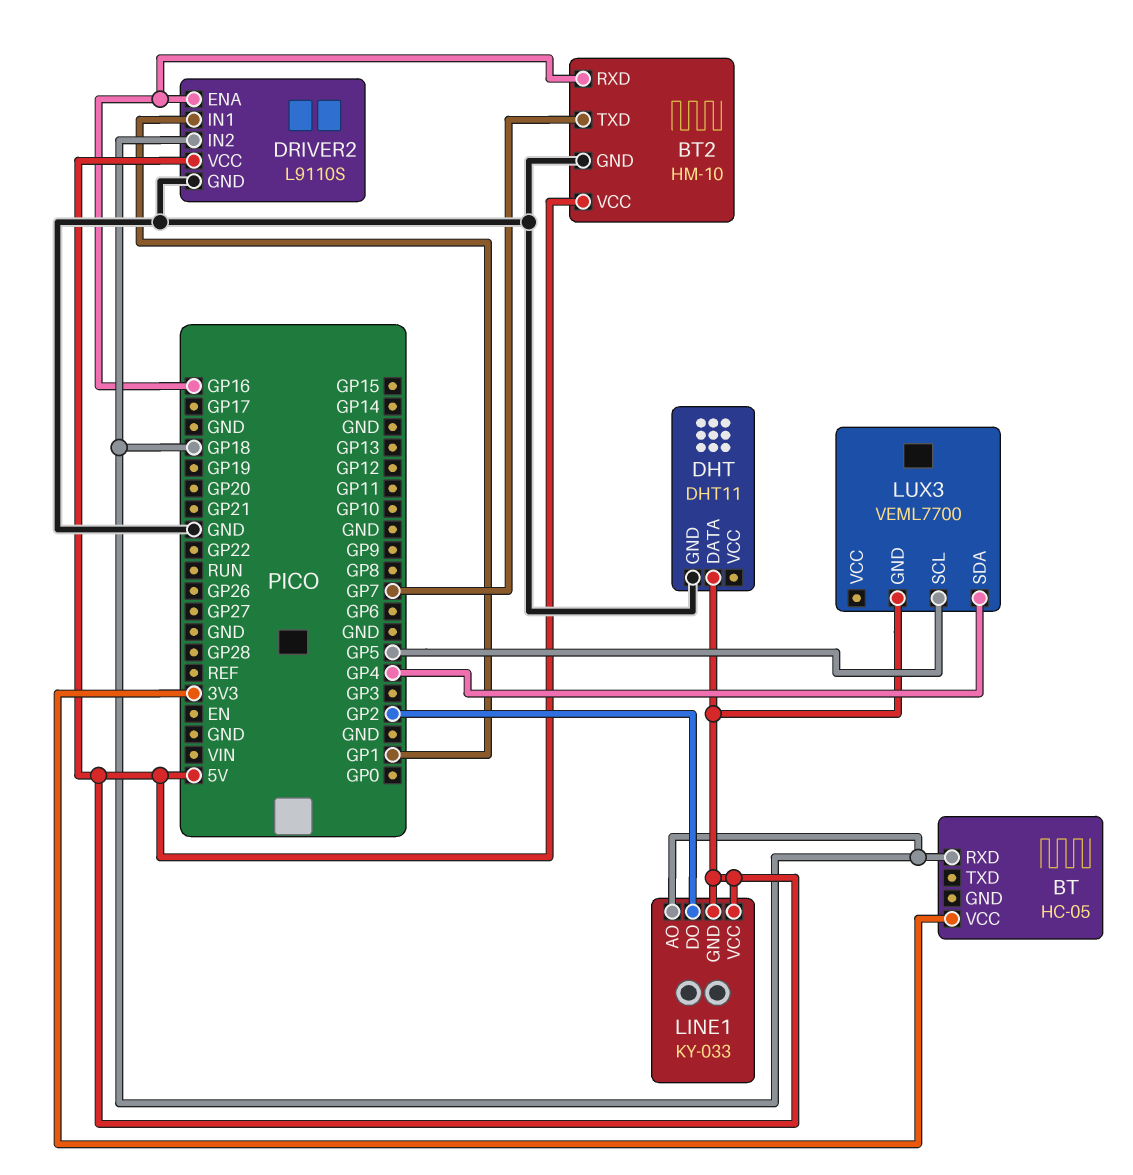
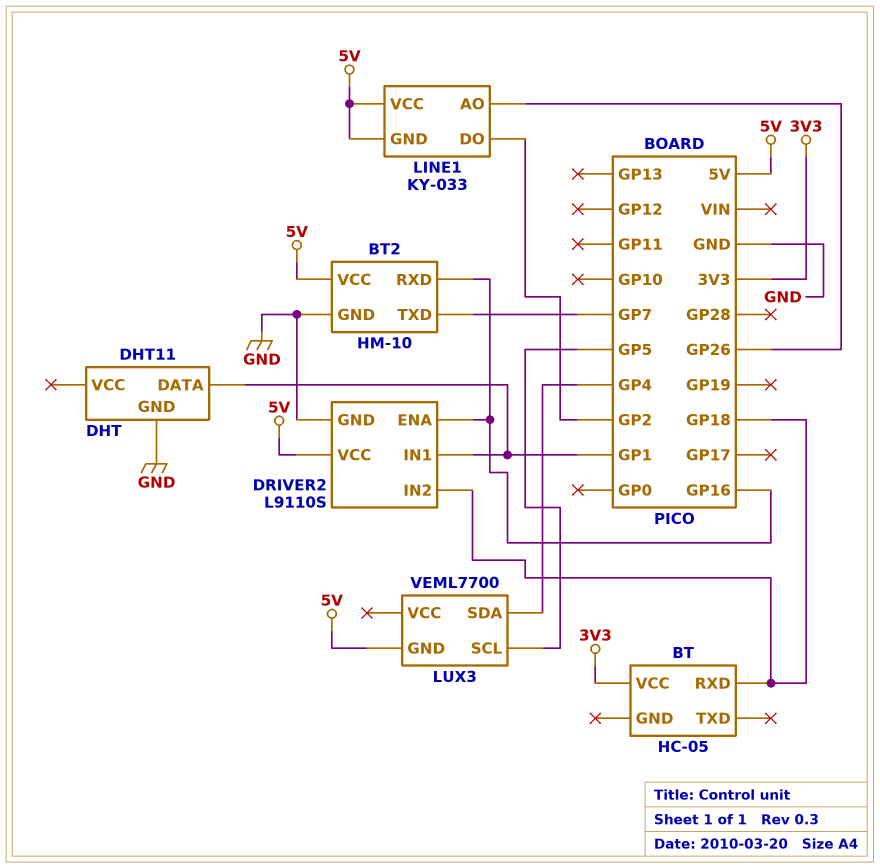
DHT pin DATA: 5V -> GP1
LINE1 pin AO: GP18 -> GP26

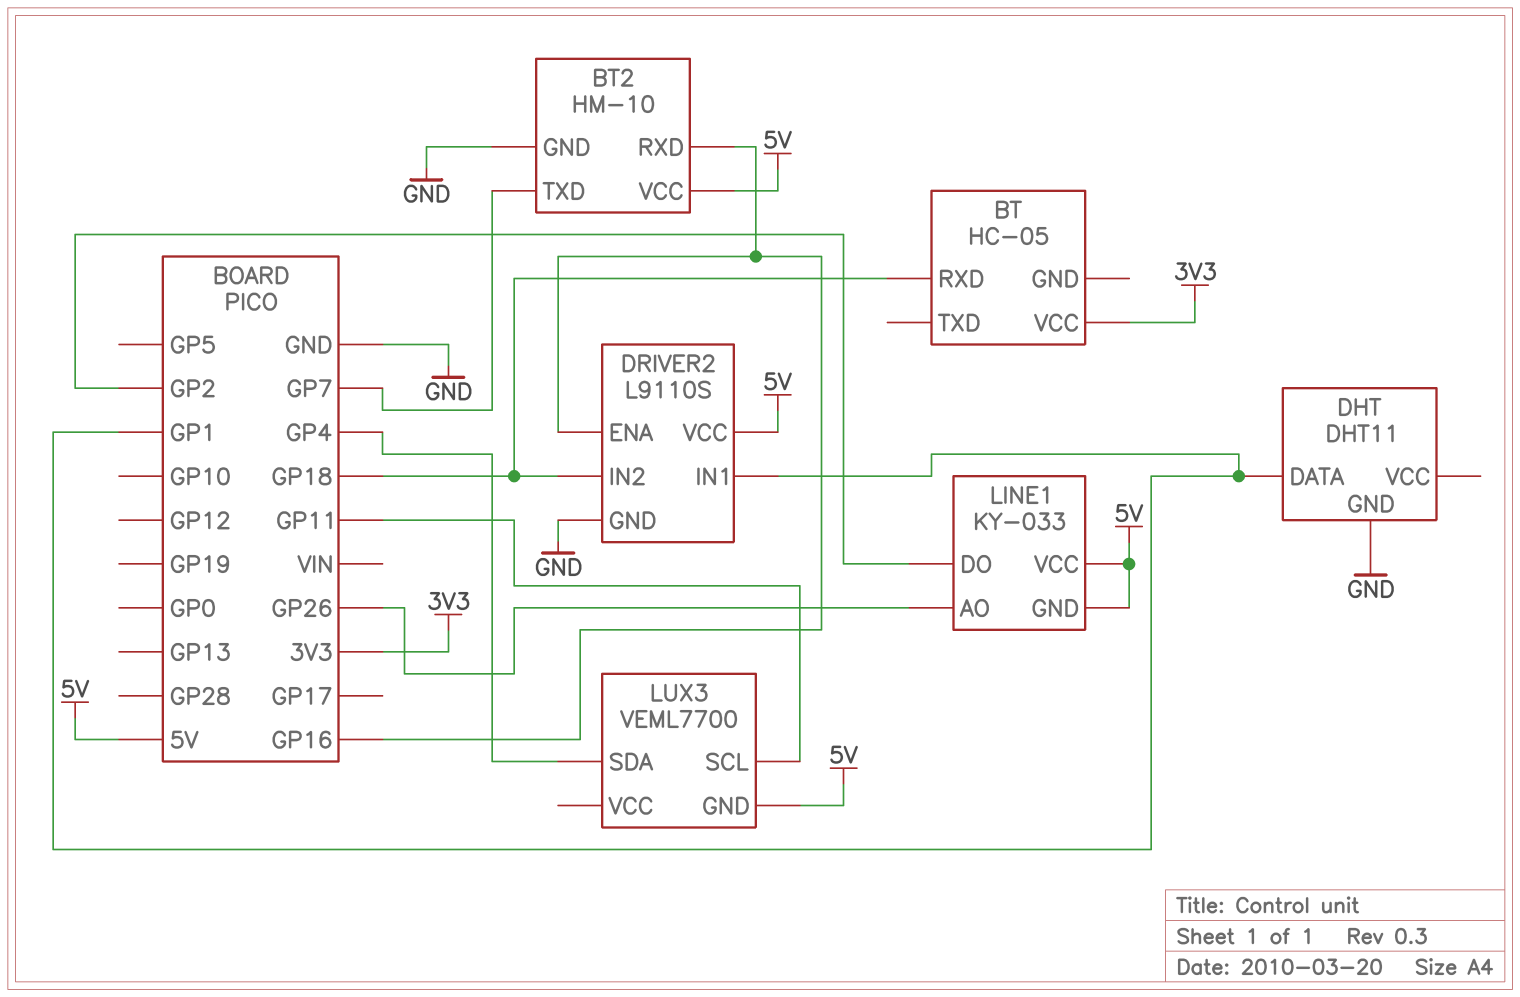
LUX3 pin SCL: GP5 -> GP11

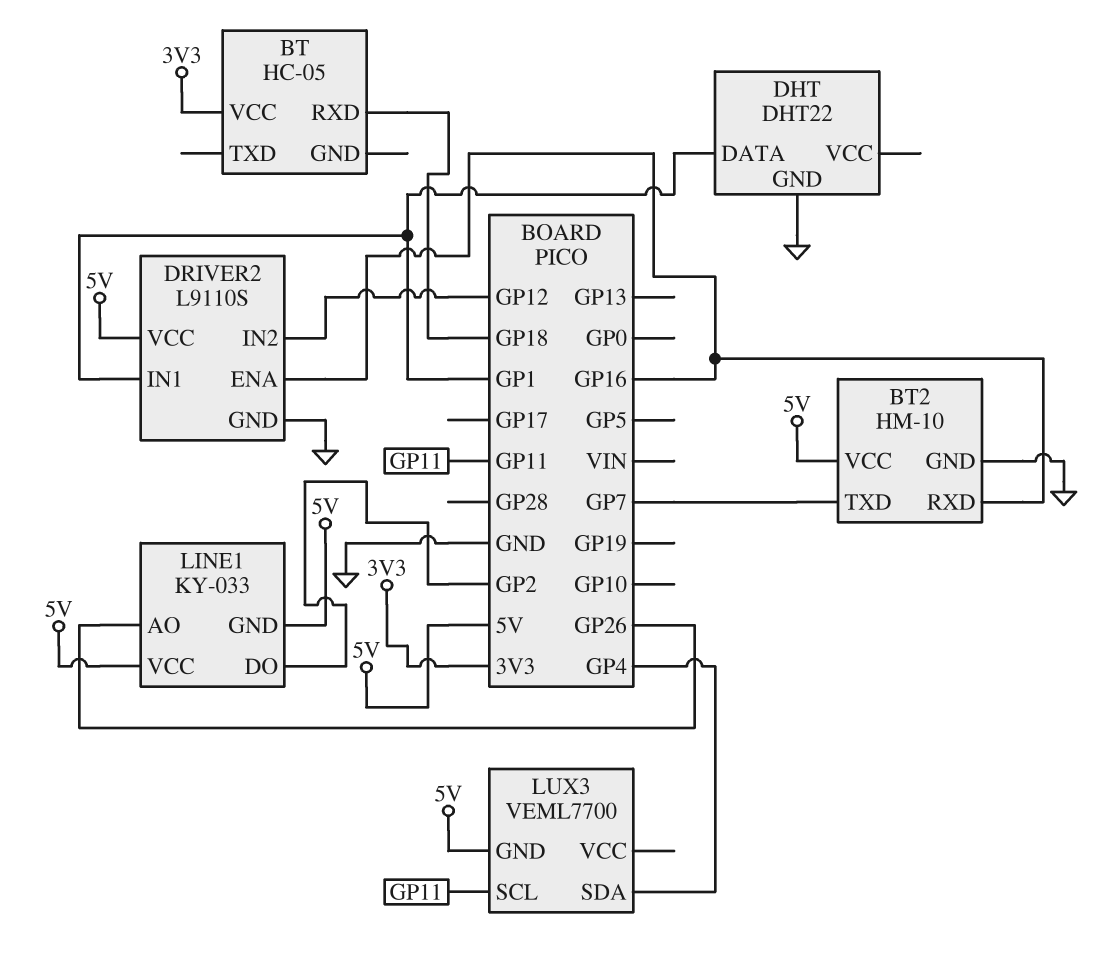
DHT: DHT11 -> DHT22
DRIVER2 pin IN2: GP18 -> GP12

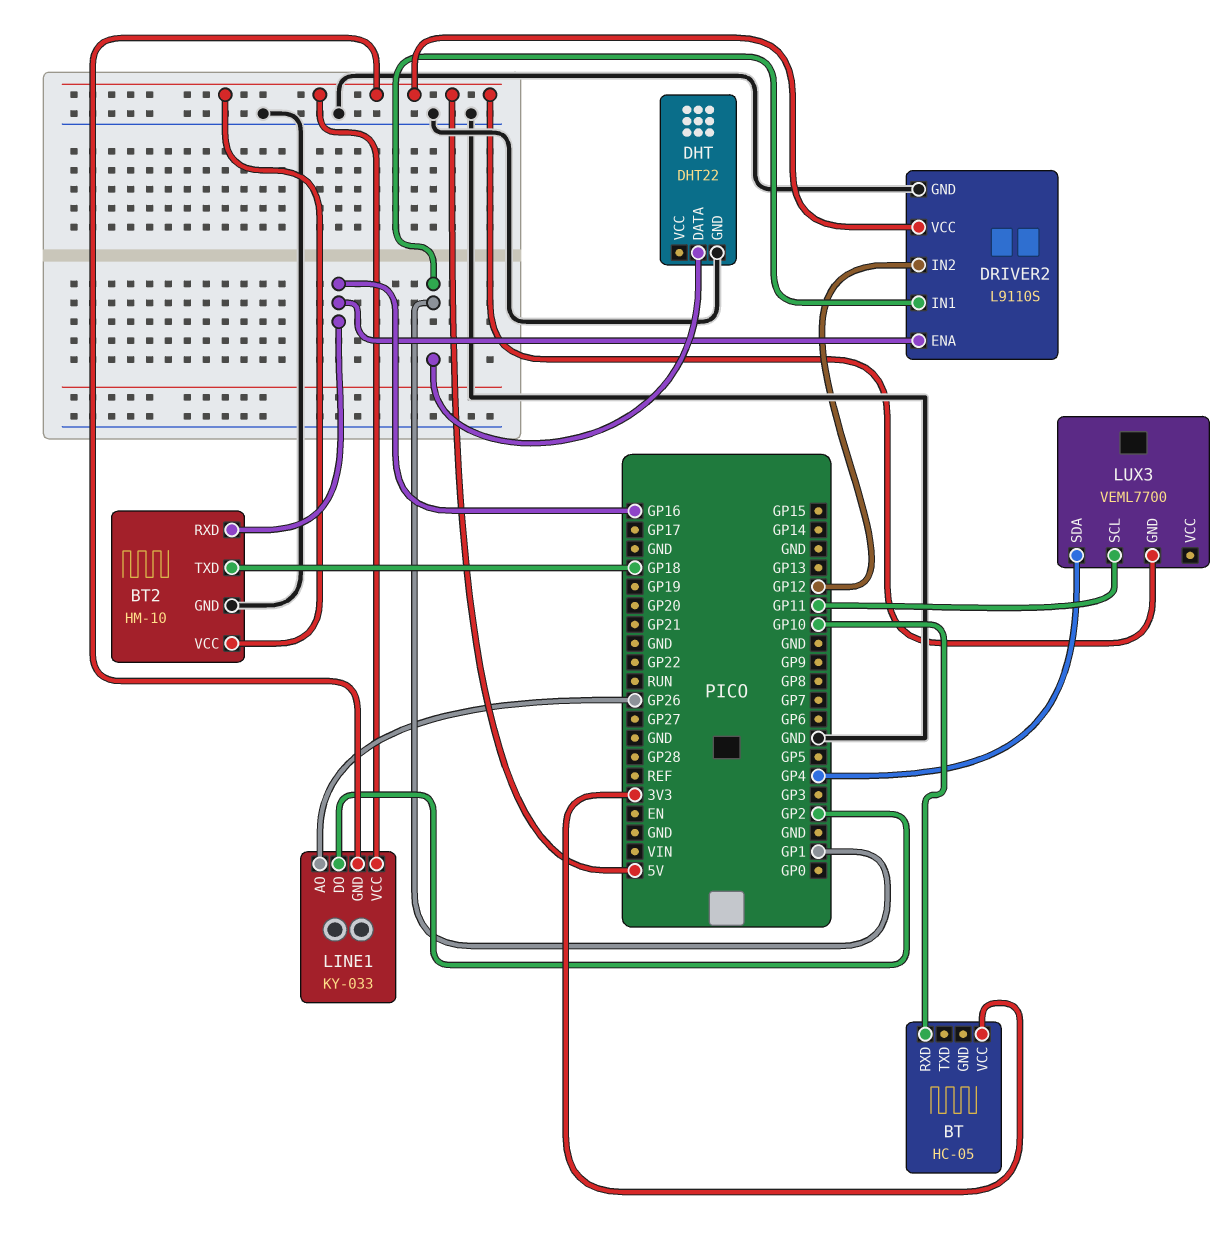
BT pin RXD: GP18 -> GP10
BT2 pin TXD: GP7 -> GP18

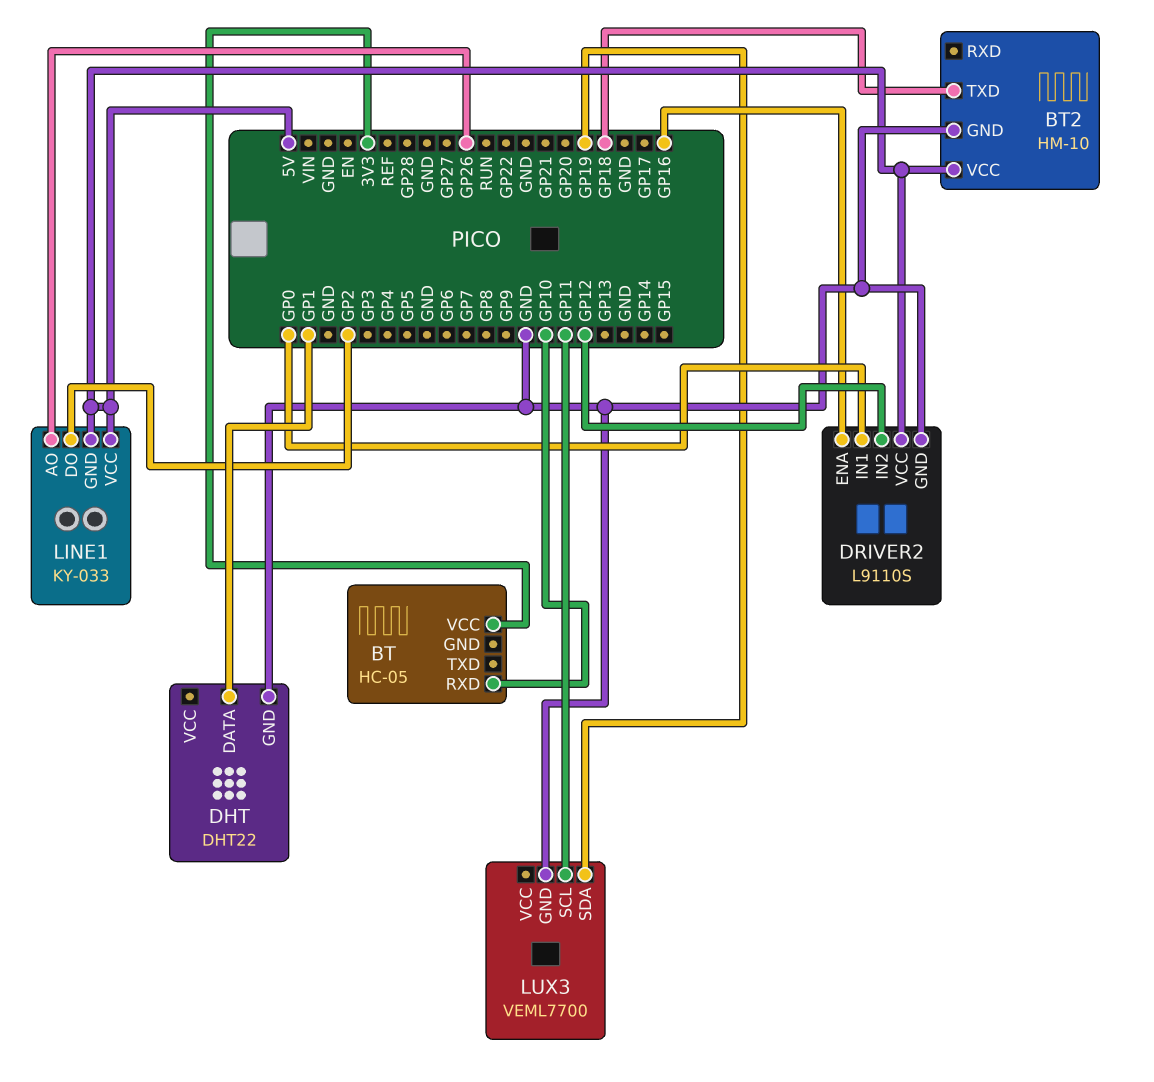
BT2 pin RXD: GP16 -> none
DRIVER2 pin IN1: GP1 -> GP0
LUX3 pin GND: 5V -> GND
LUX3 pin SDA: GP4 -> GP19

